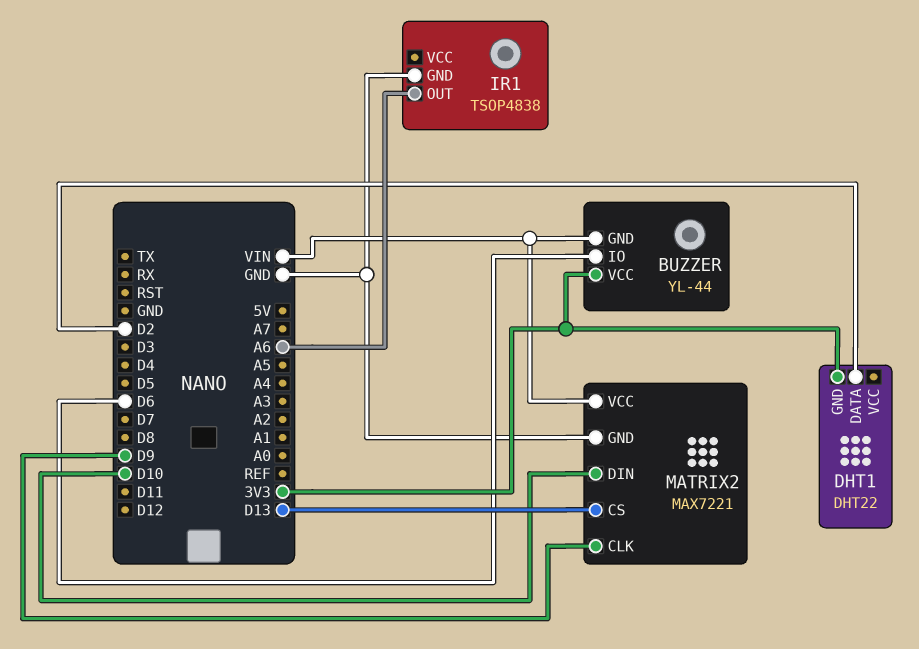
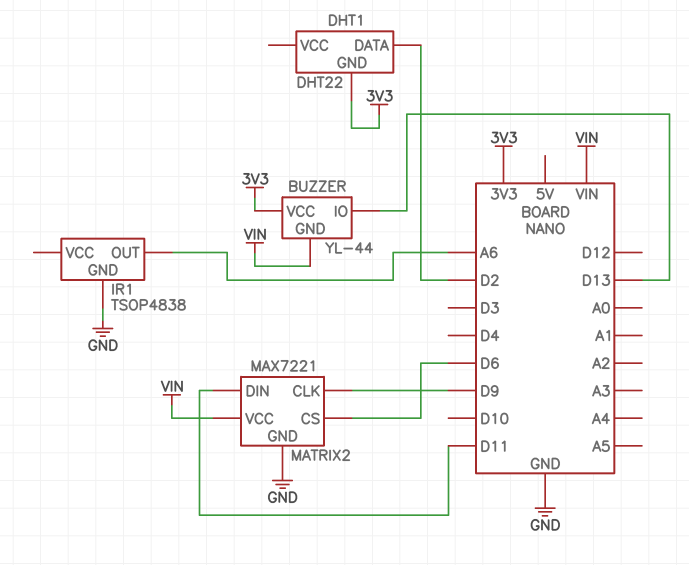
BUZZER pin IO: D6 -> D13
MATRIX2 pin CS: D13 -> D6
MATRIX2 pin DIN: D10 -> D11

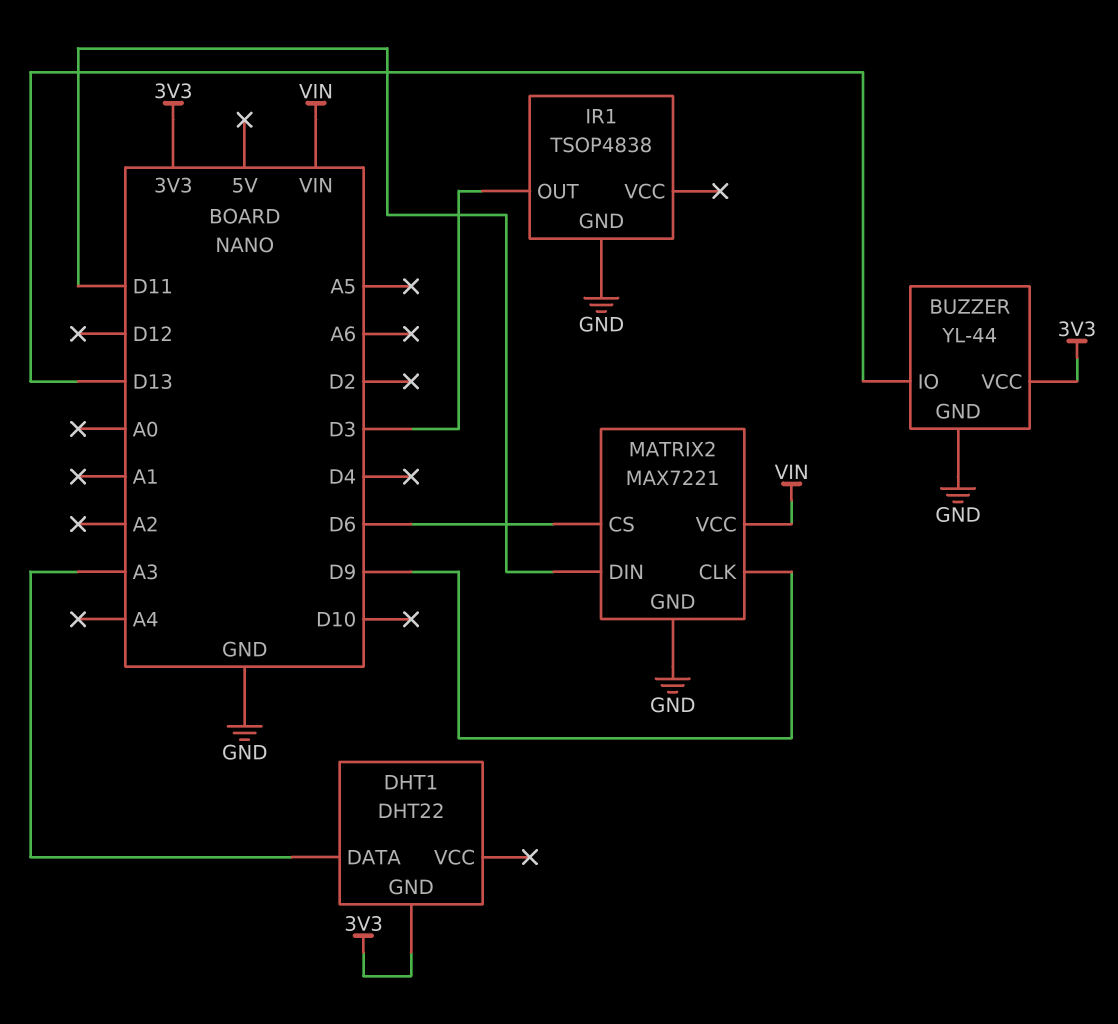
BUZZER pin GND: VIN -> GND
DHT1 pin DATA: D2 -> A3
IR1 pin OUT: A6 -> D3

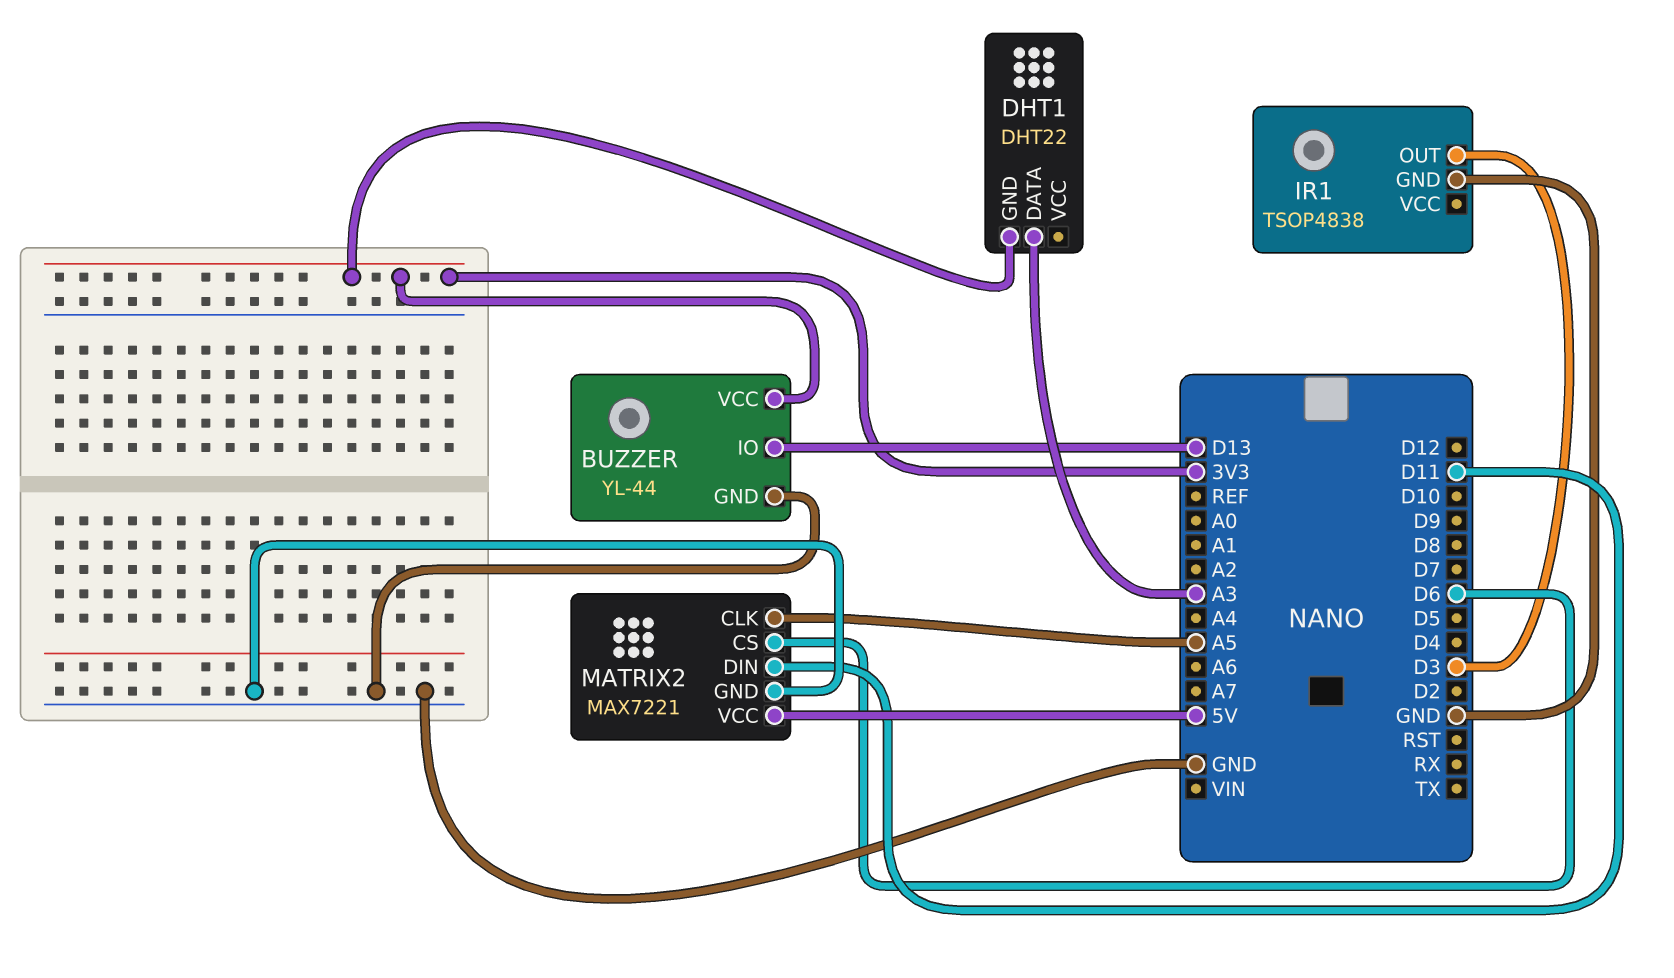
MATRIX2 pin CLK: D9 -> A5
MATRIX2 pin VCC: VIN -> 5V

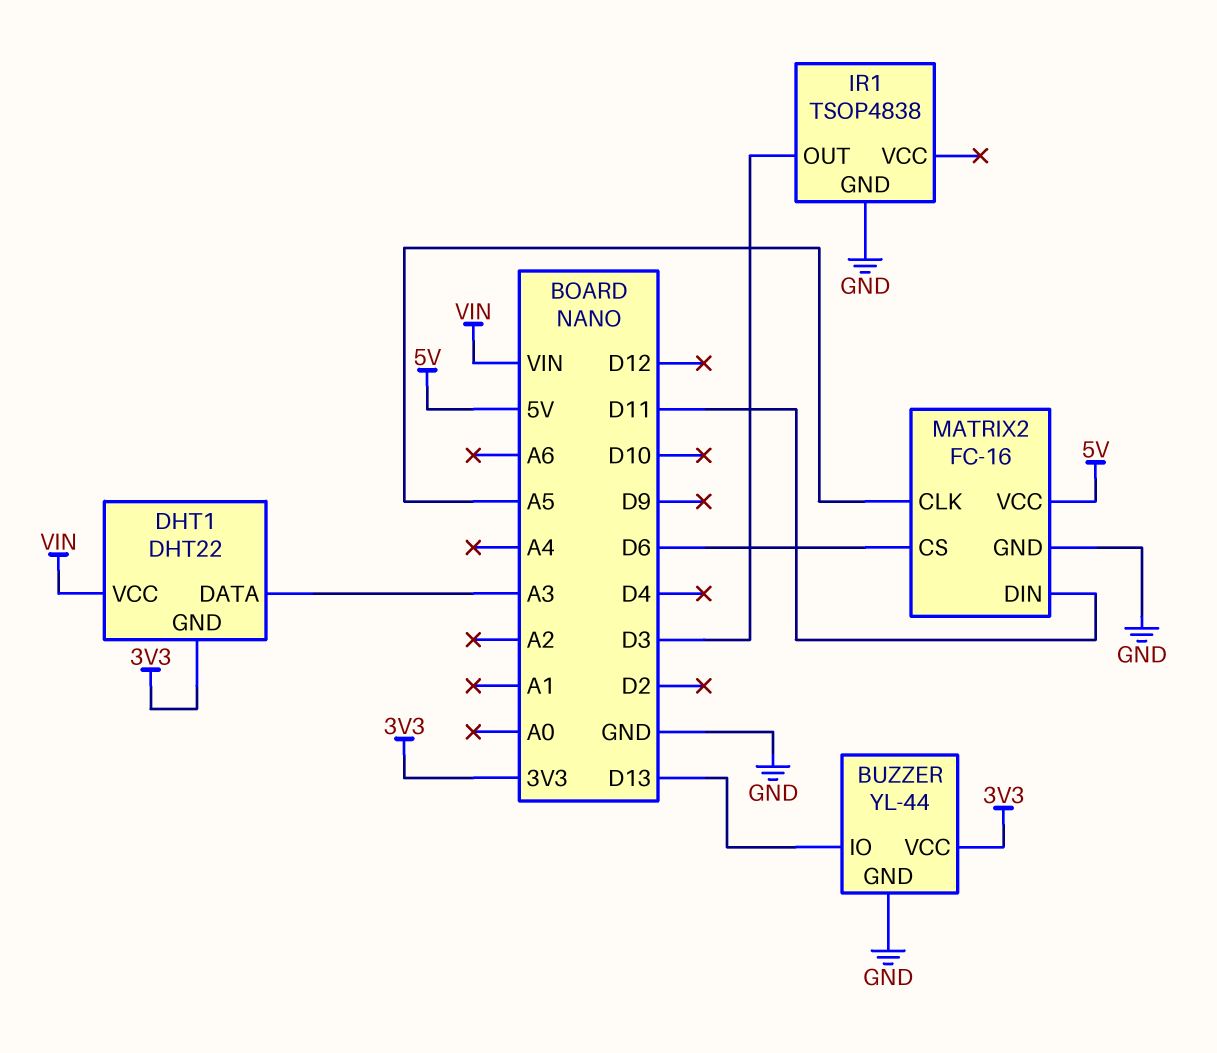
DHT1 pin VCC: none -> VIN
MATRIX2: MAX7221 -> FC-16

